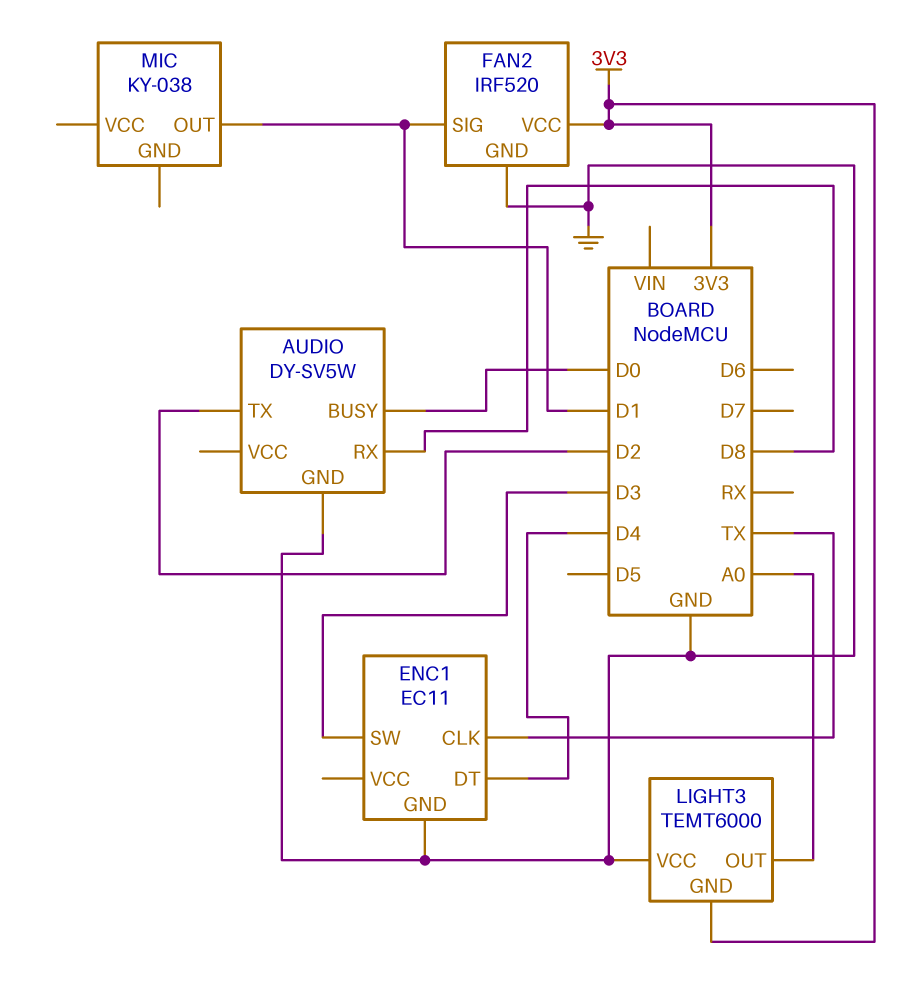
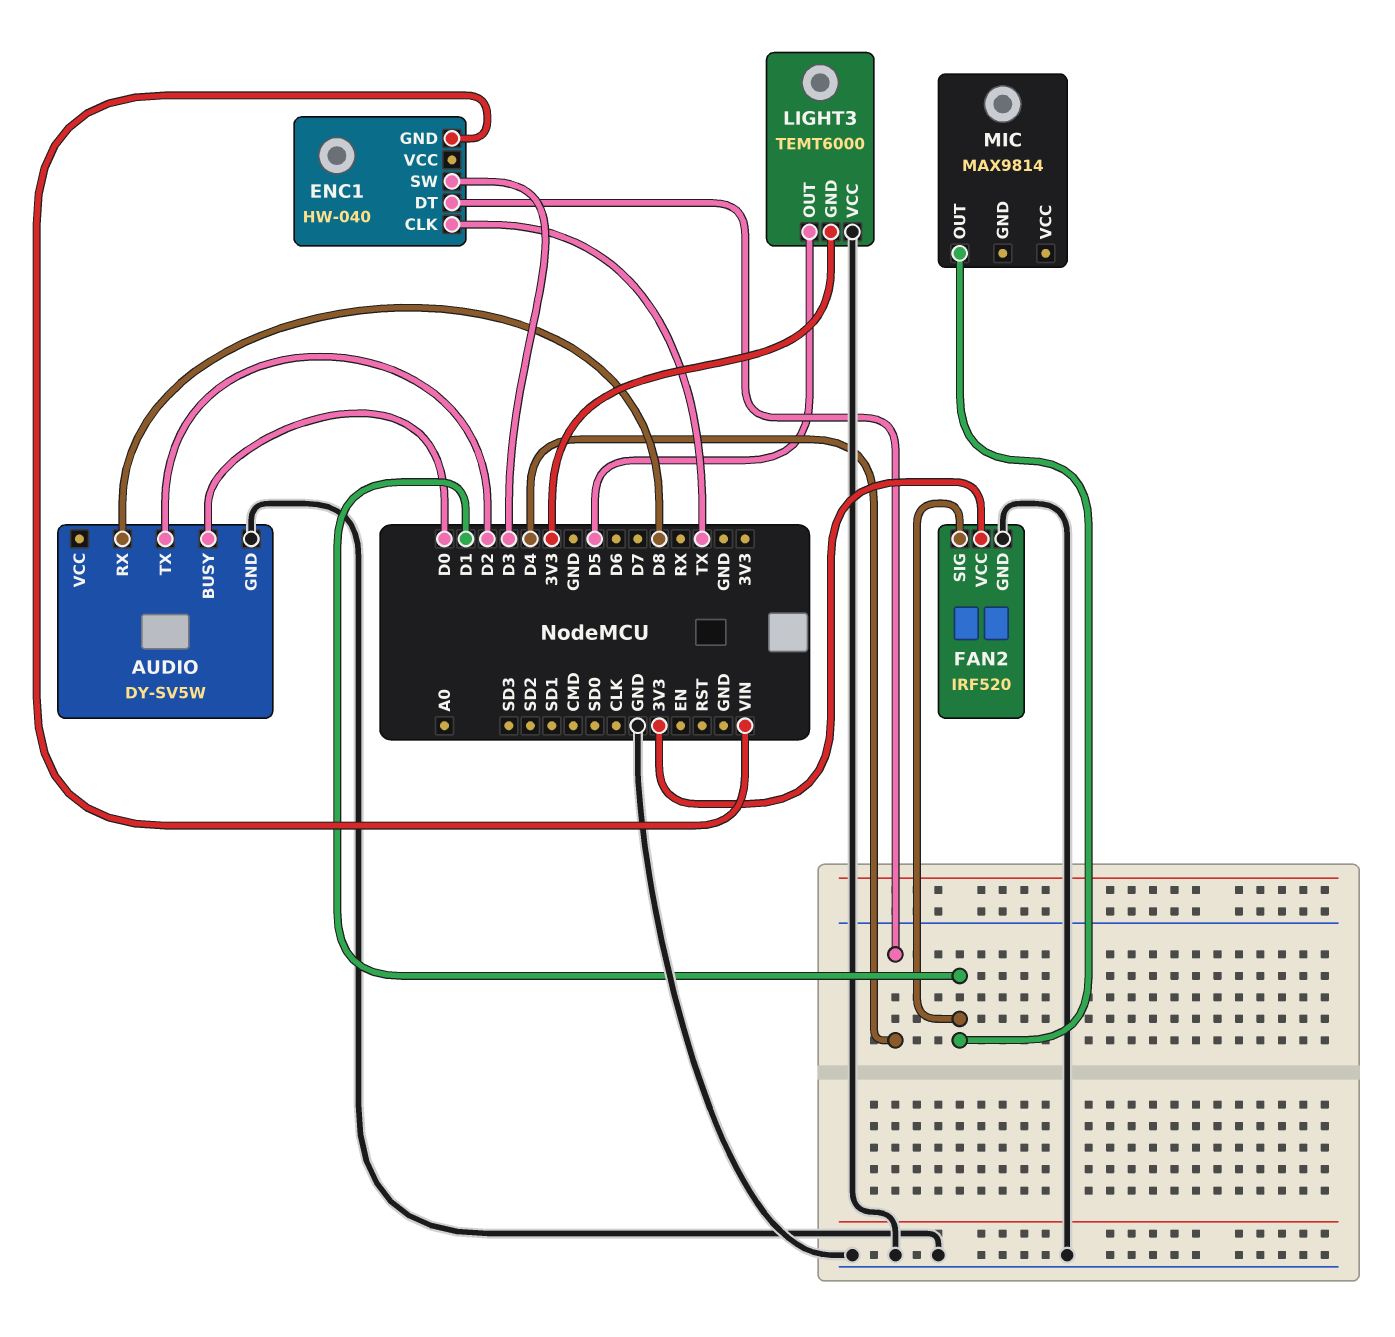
ENC1: EC11 -> HW-040
ENC1 pin GND: GND -> VIN
LIGHT3 pin OUT: A0 -> D5
MIC: KY-038 -> MAX9814

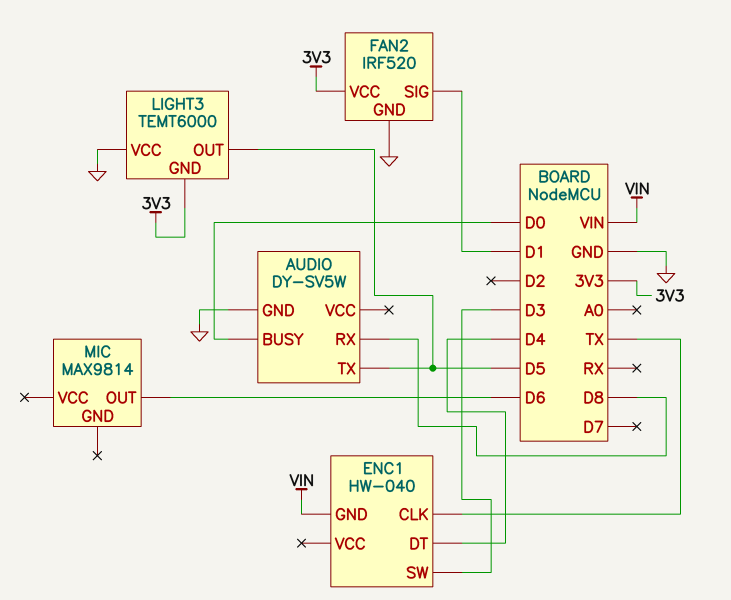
AUDIO pin TX: D2 -> D5
MIC pin OUT: D1 -> D6

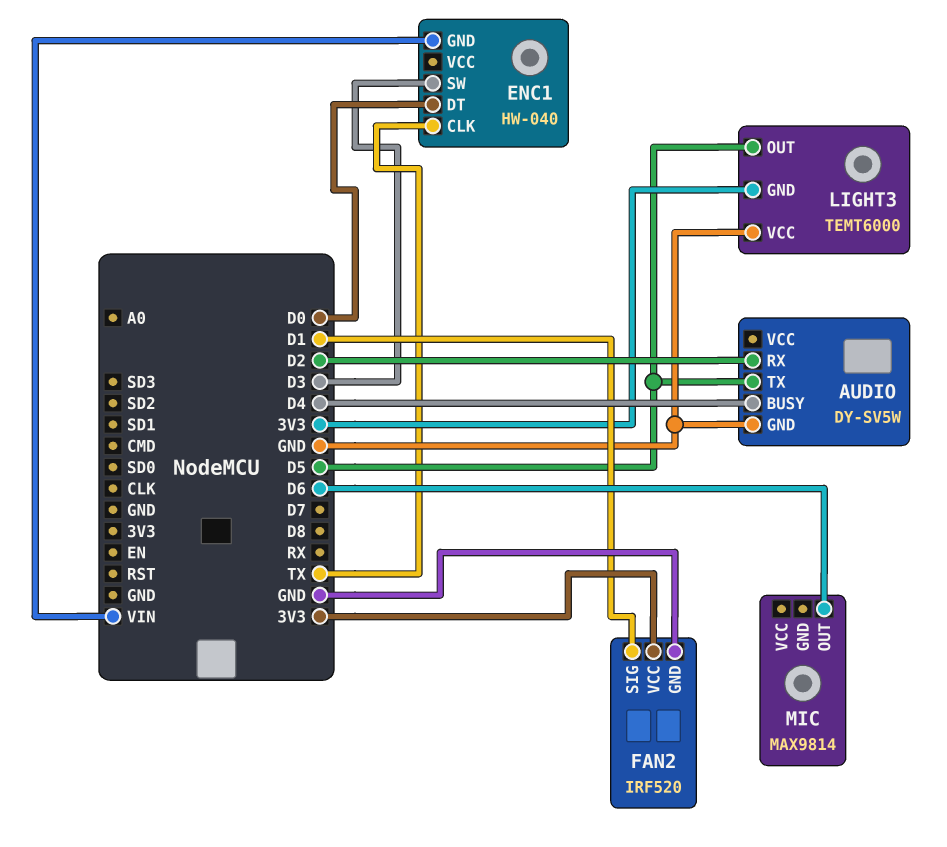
AUDIO pin BUSY: D0 -> D4
AUDIO pin RX: D8 -> D2
ENC1 pin DT: D4 -> D0

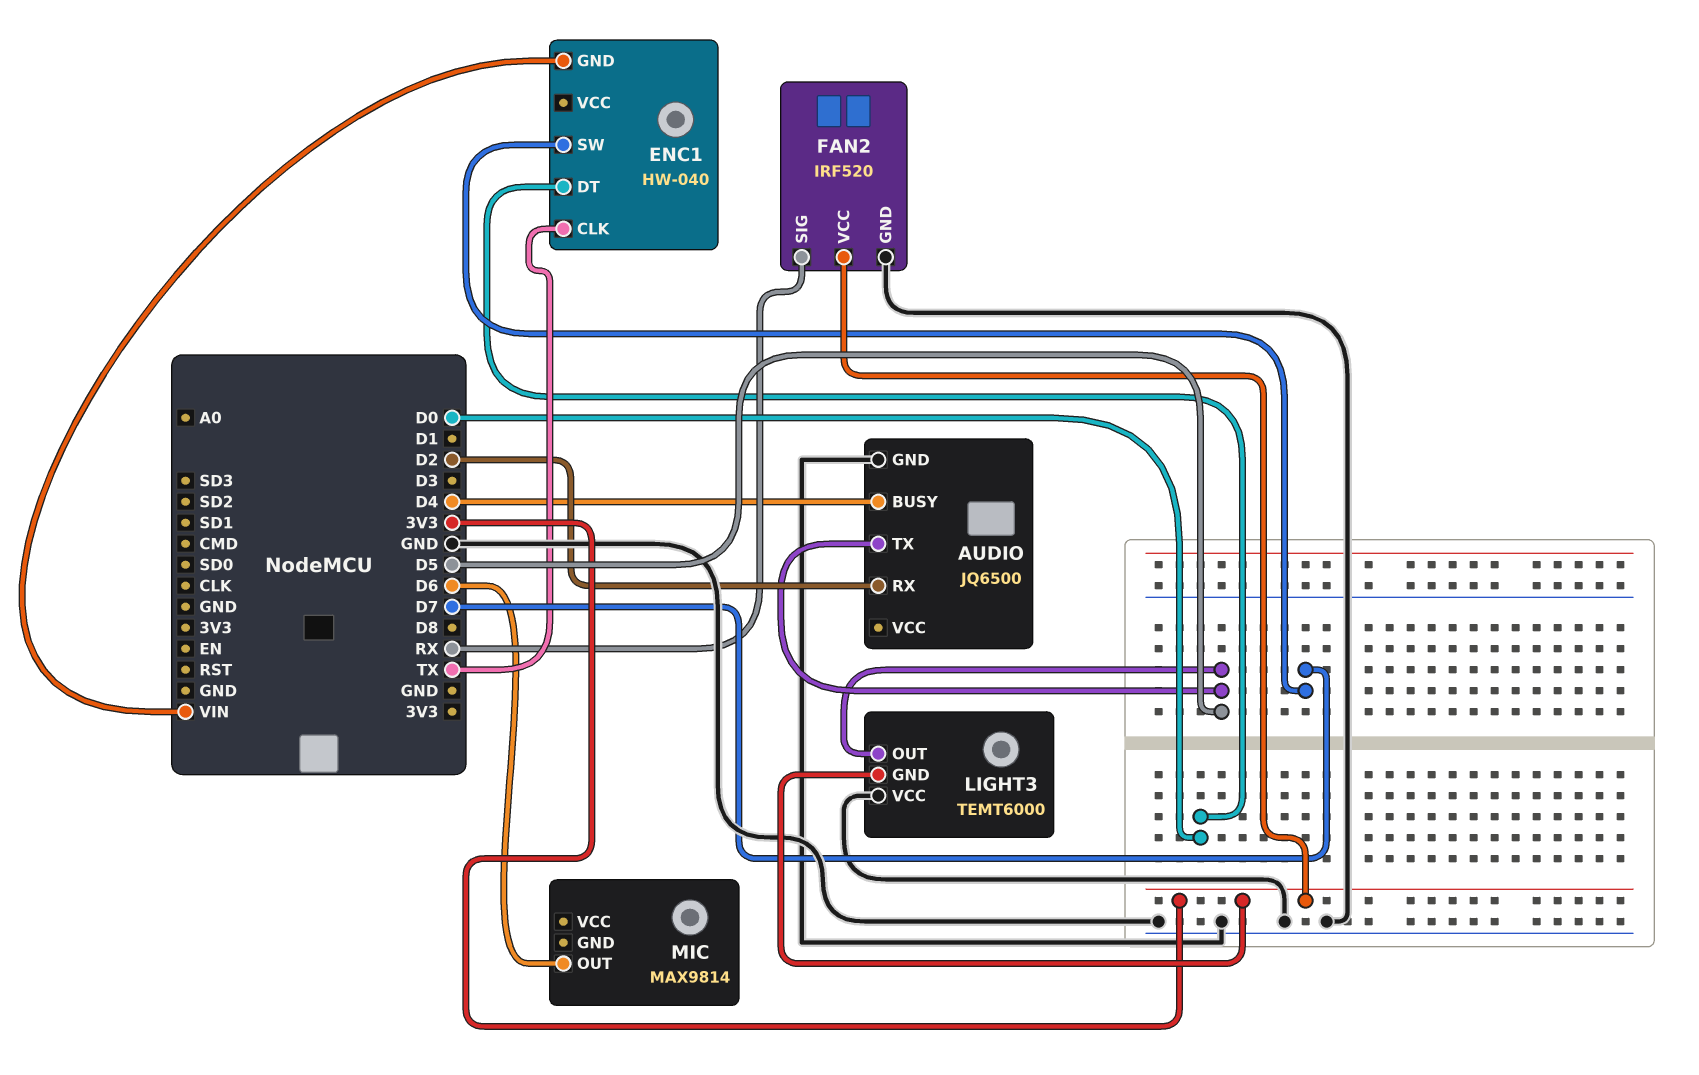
AUDIO: DY-SV5W -> JQ6500
ENC1 pin SW: D3 -> D7
FAN2 pin SIG: D1 -> RX

